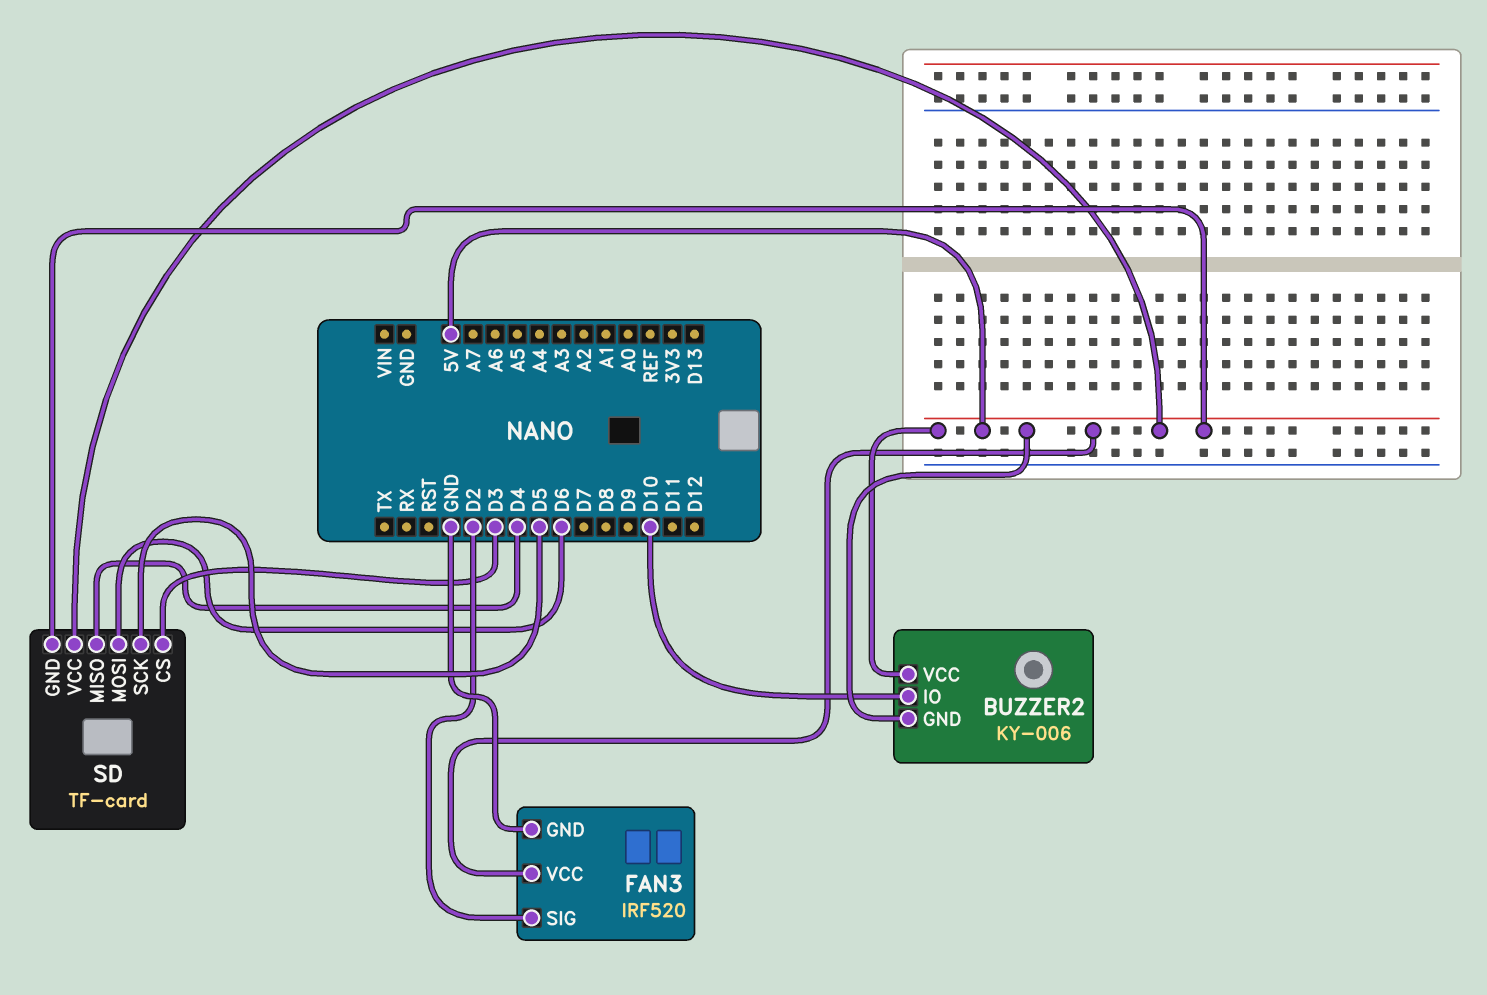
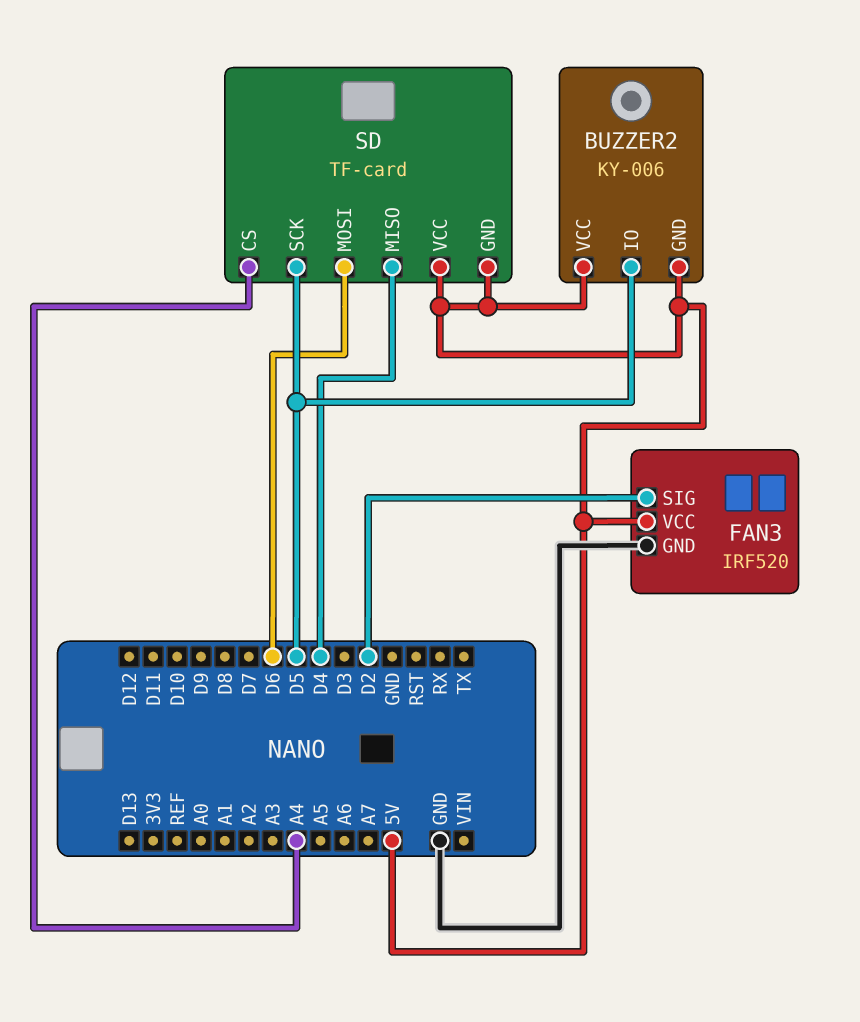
BUZZER2 pin IO: D10 -> D5
SD pin CS: D3 -> A4

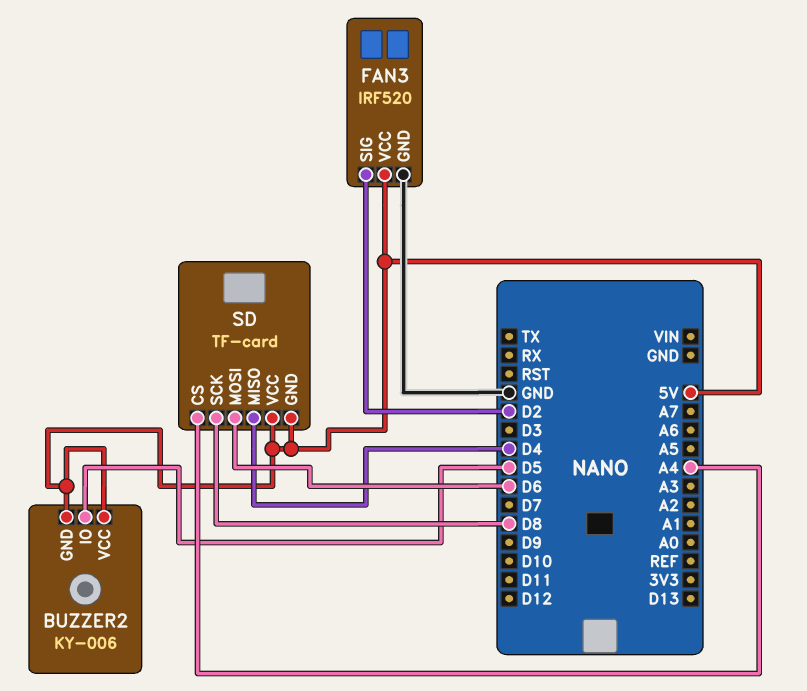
SD pin SCK: D5 -> D8

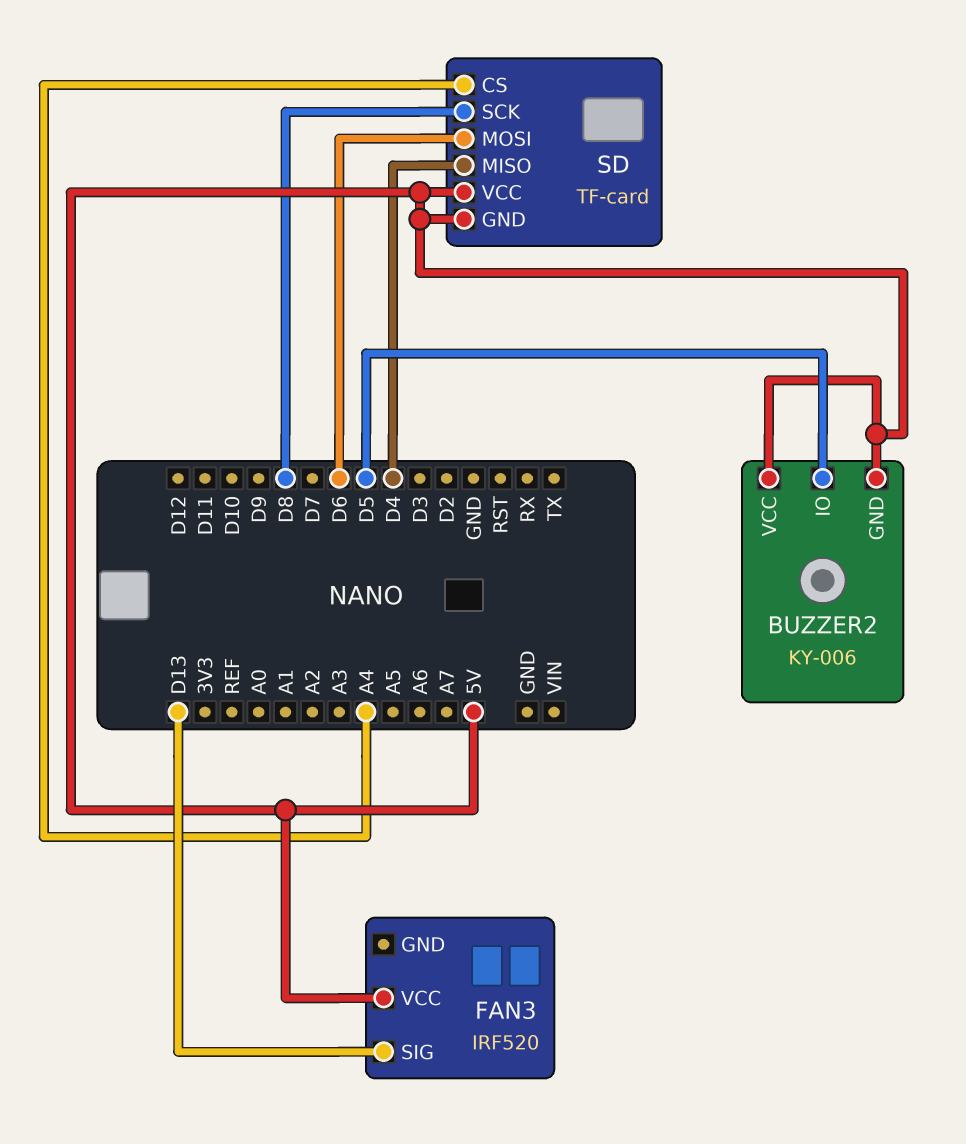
FAN3 pin GND: GND -> none
FAN3 pin SIG: D2 -> D13

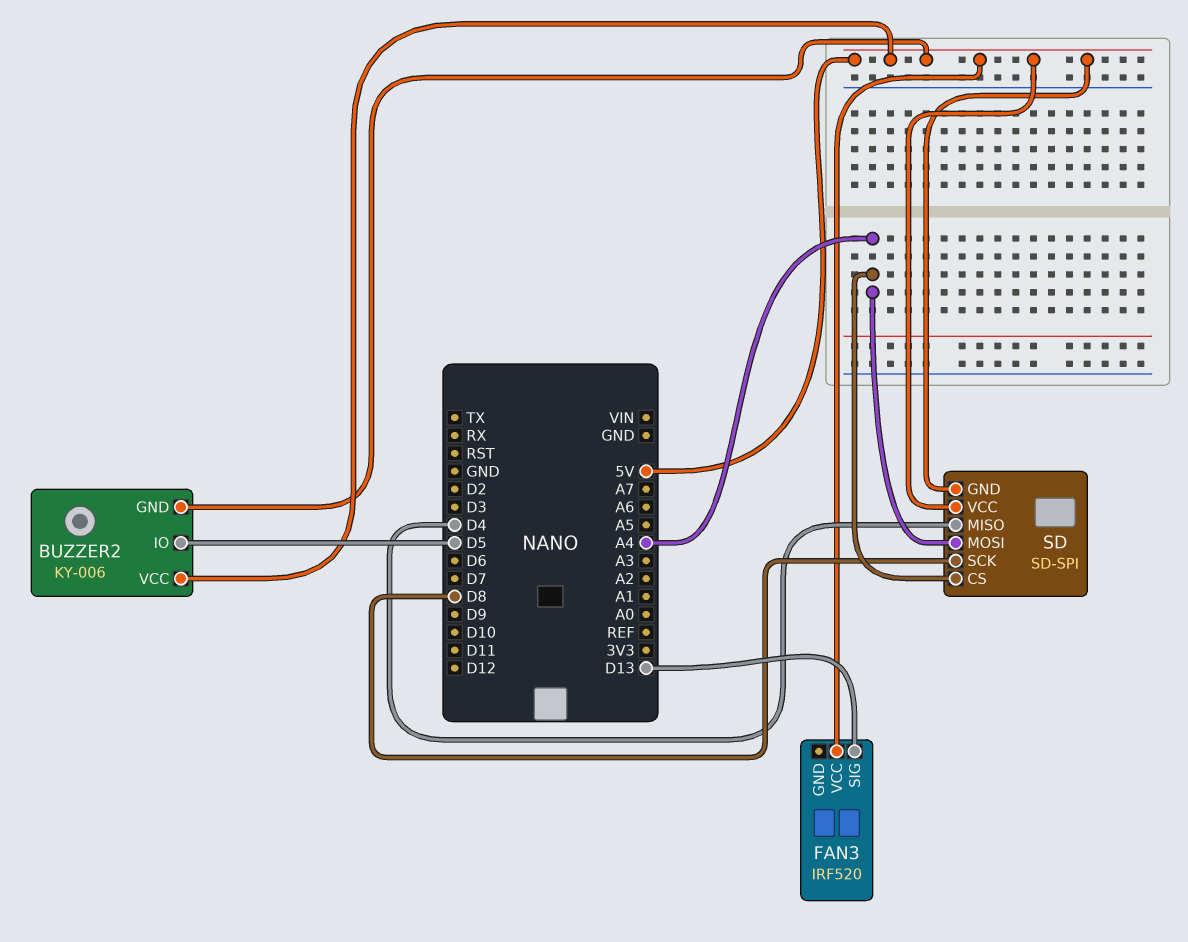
SD: TF-card -> SD-SPI
SD pin MOSI: D6 -> A4

